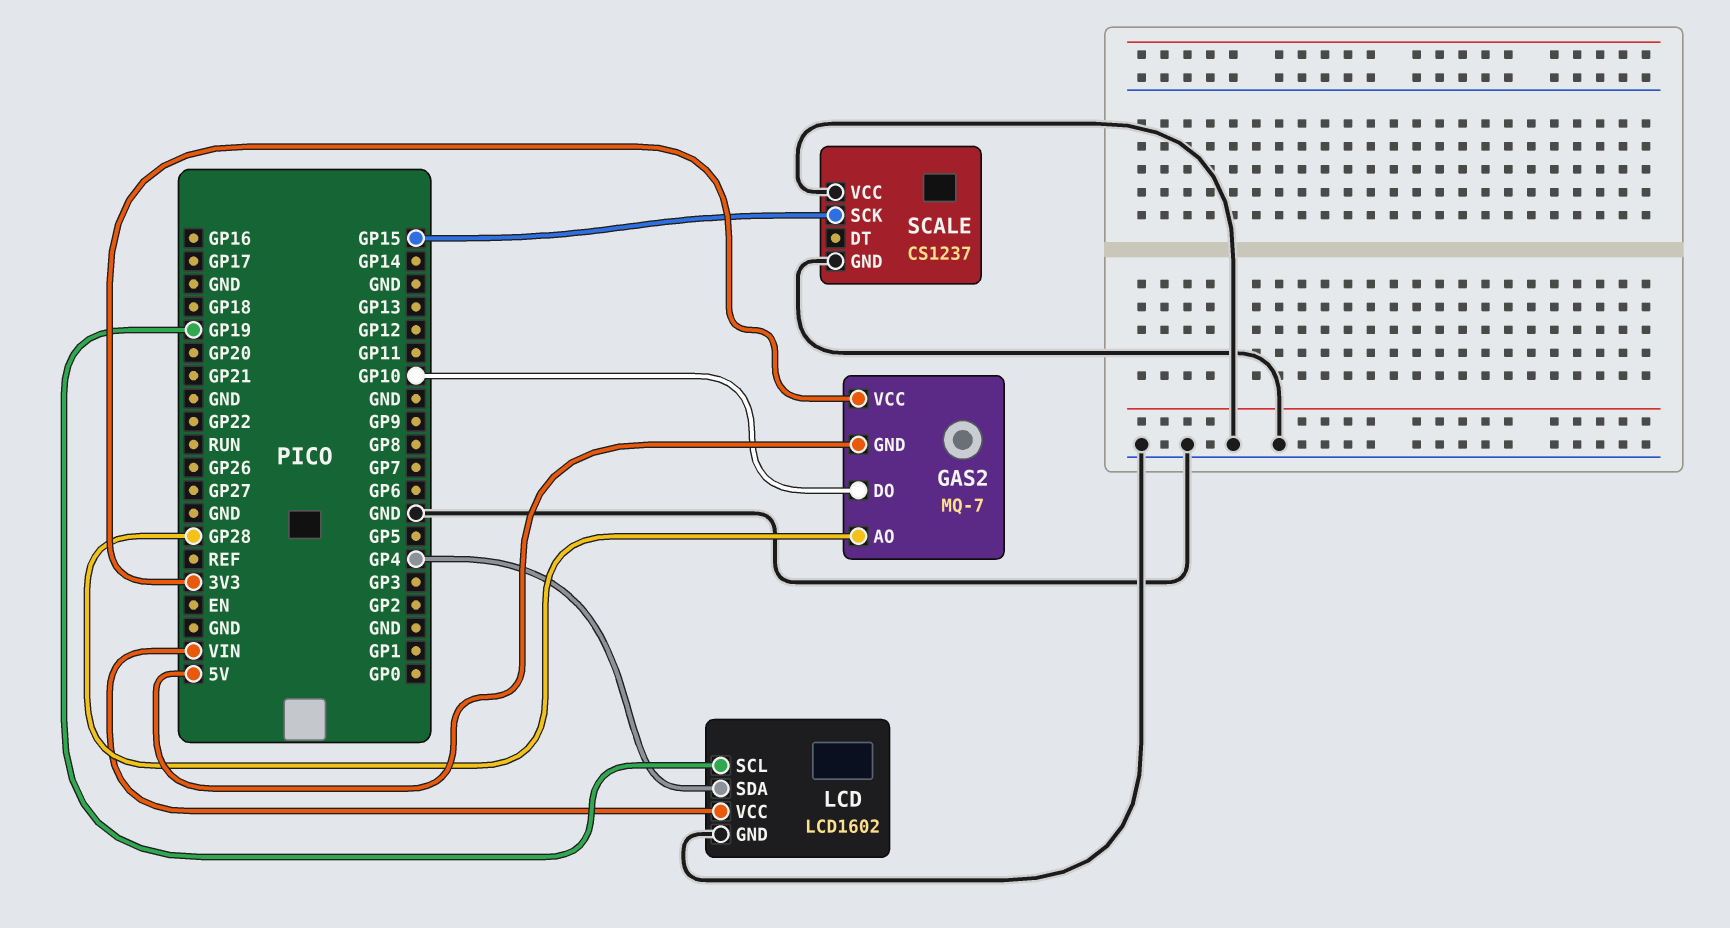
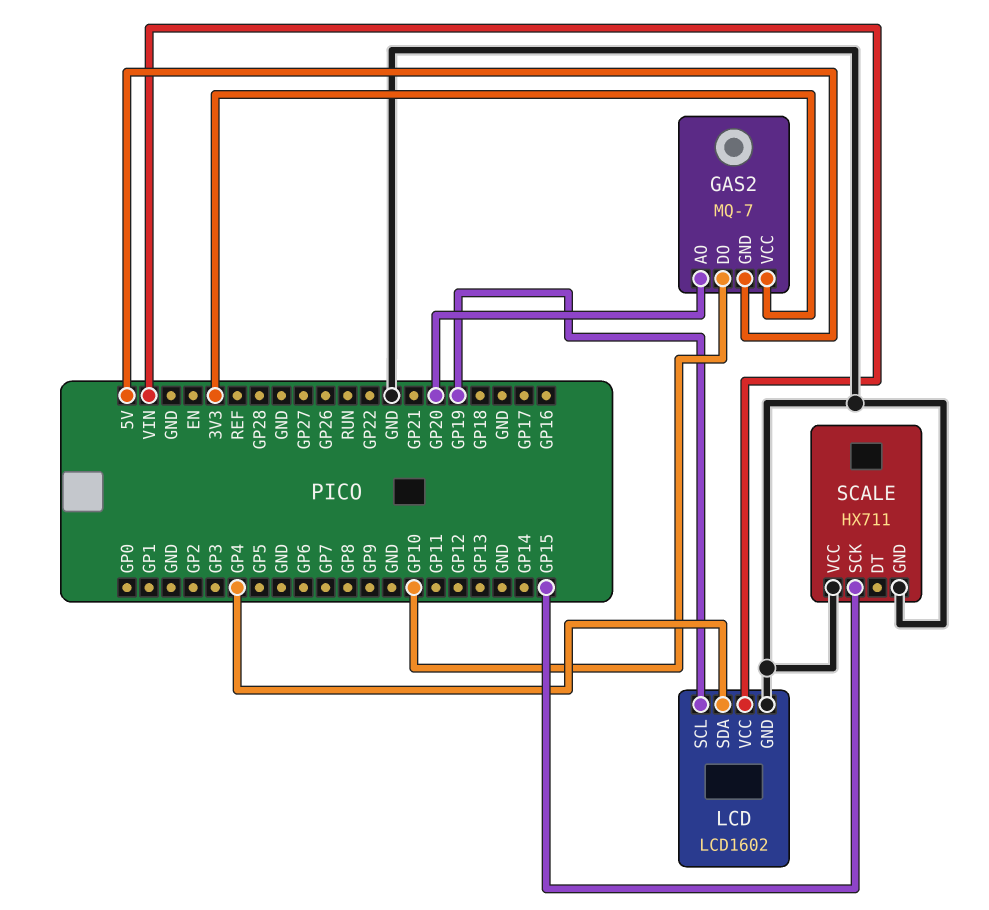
GAS2 pin AO: GP28 -> GP20
SCALE: CS1237 -> HX711

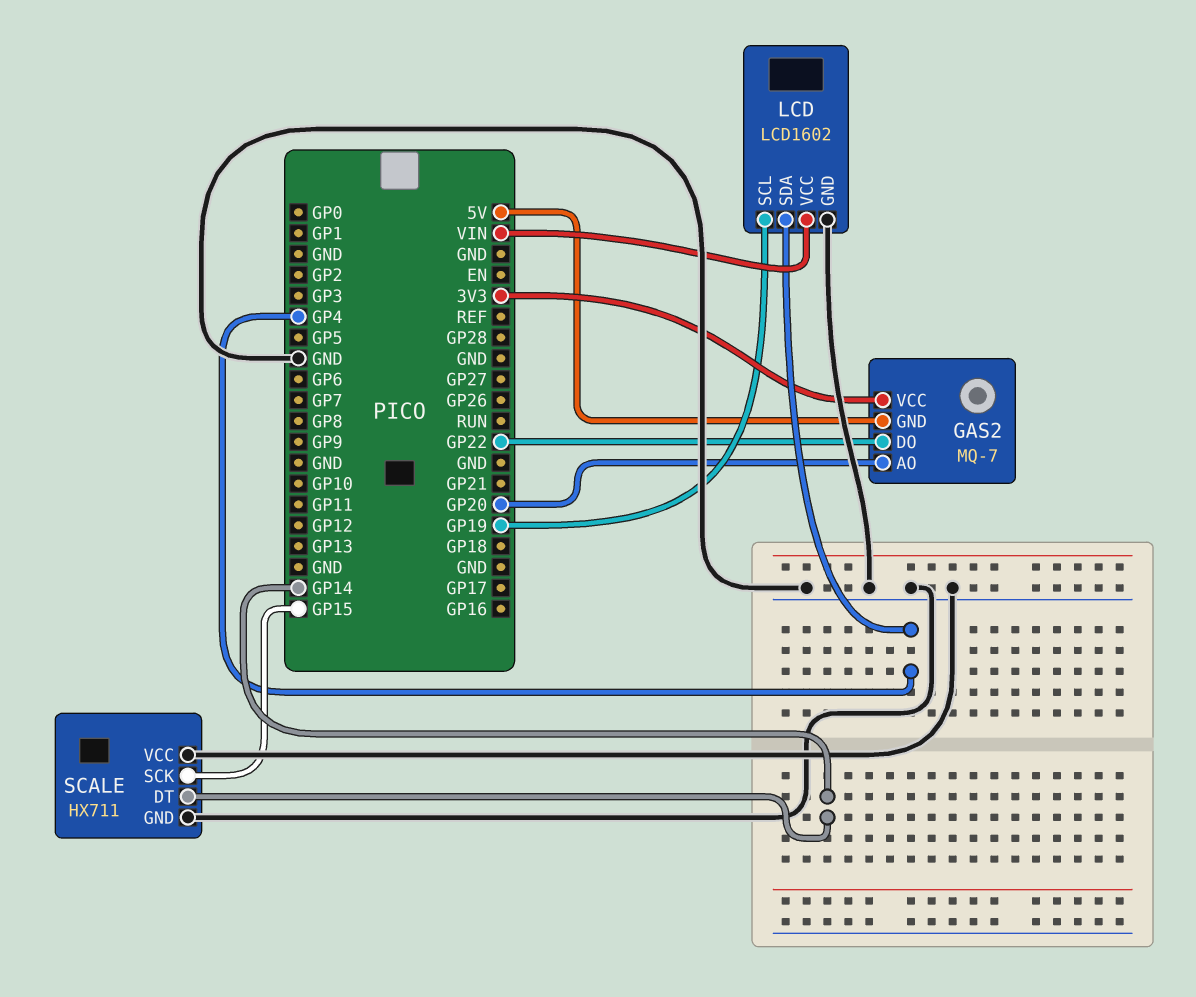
GAS2 pin DO: GP10 -> GP22
SCALE pin DT: none -> GP14

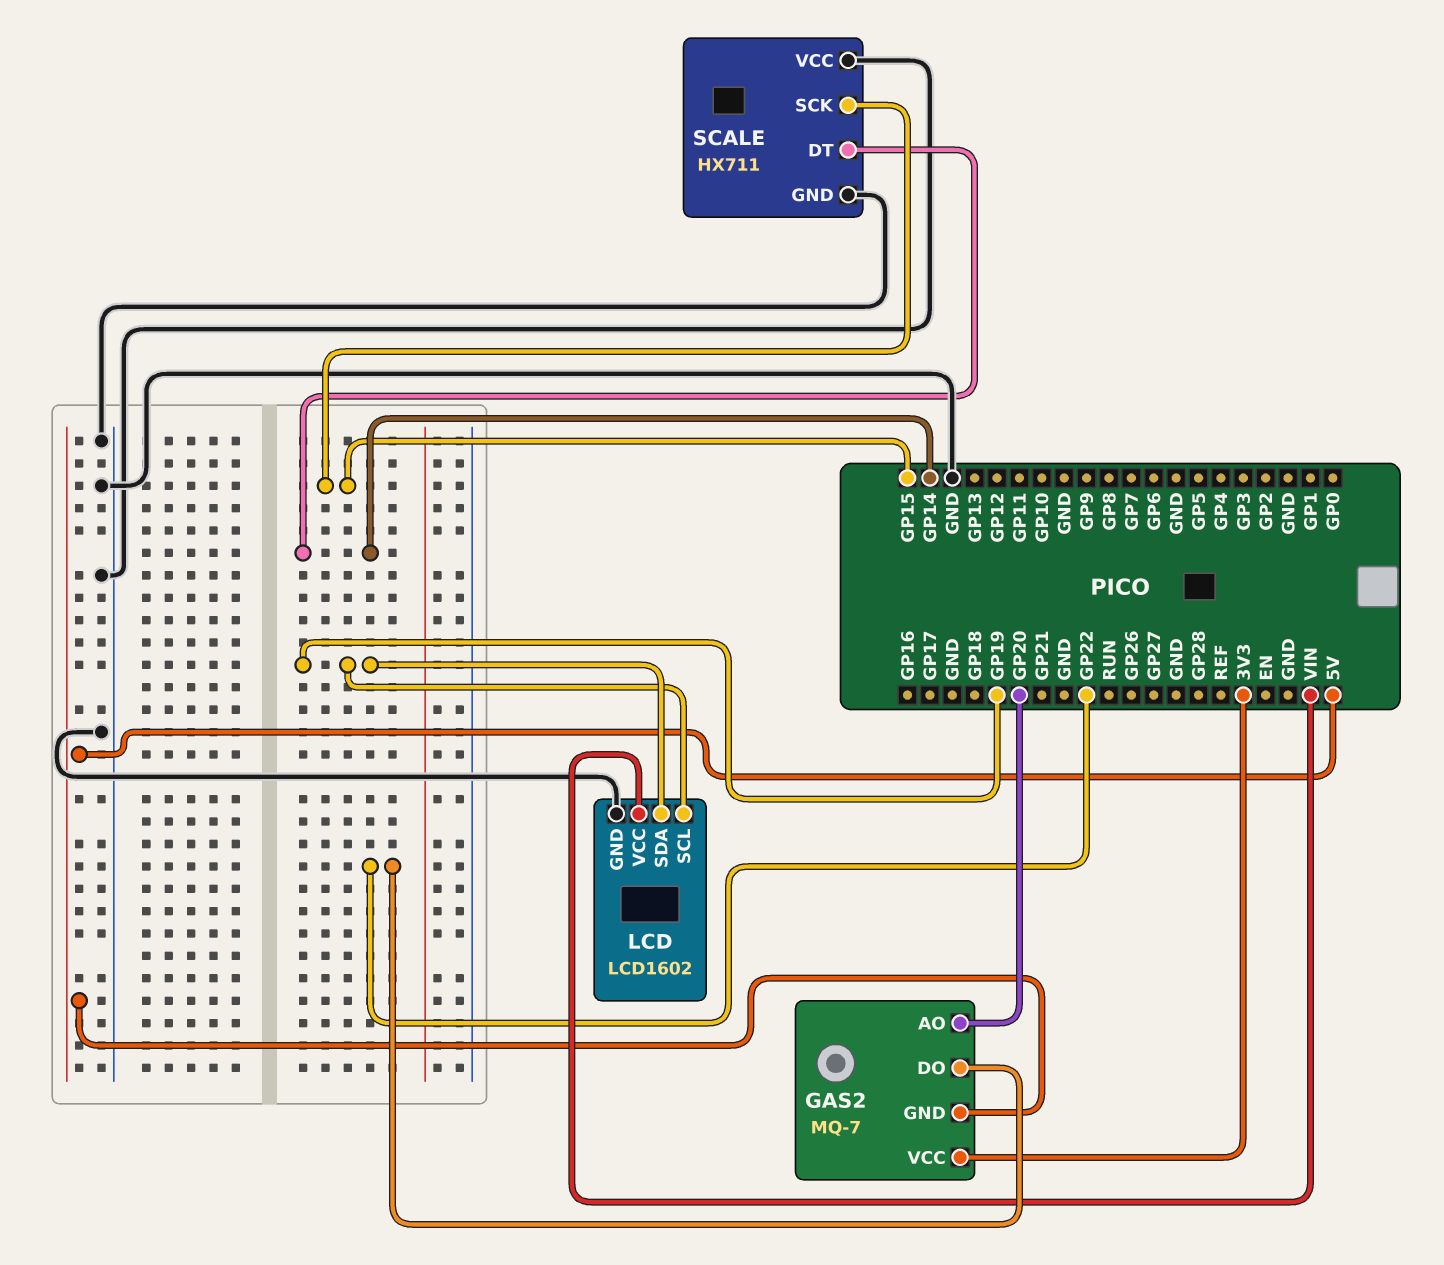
LCD pin SDA: GP4 -> GP19

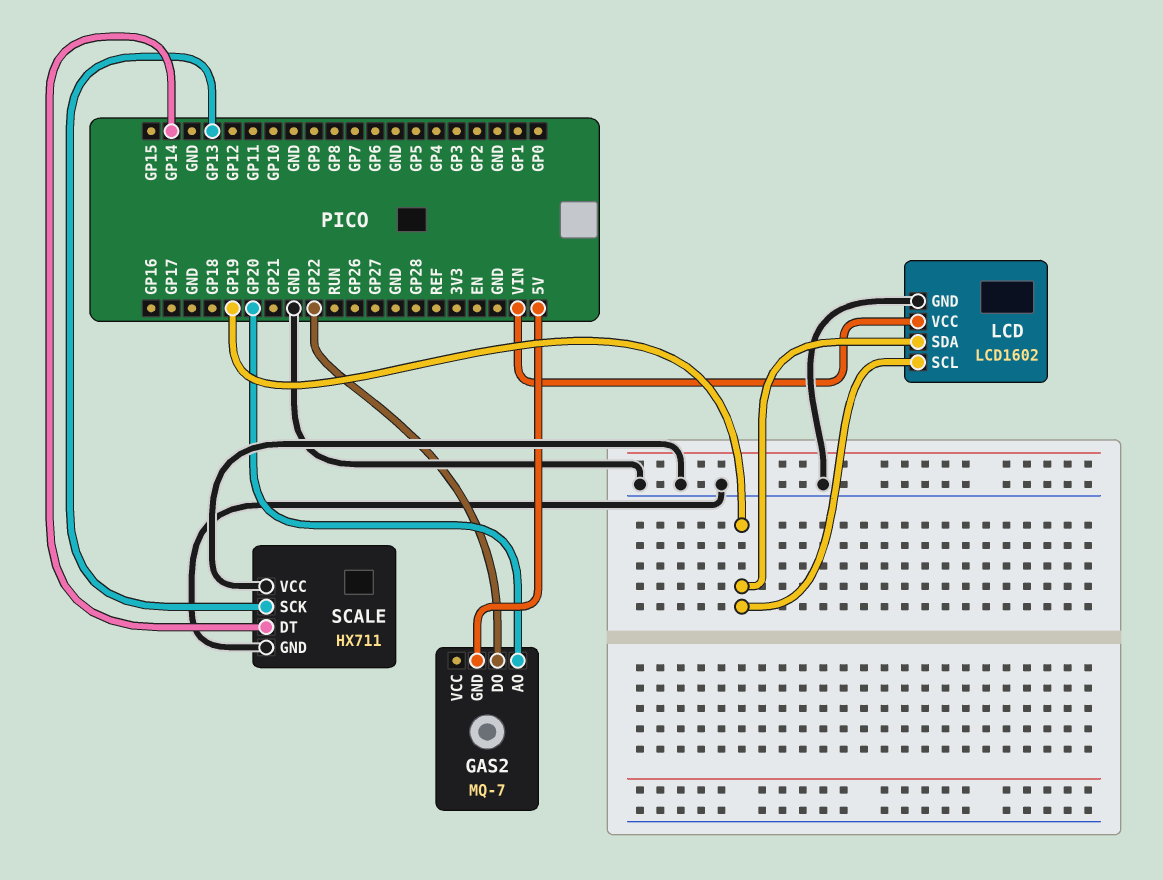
GAS2 pin VCC: 3V3 -> none
SCALE pin SCK: GP15 -> GP13

